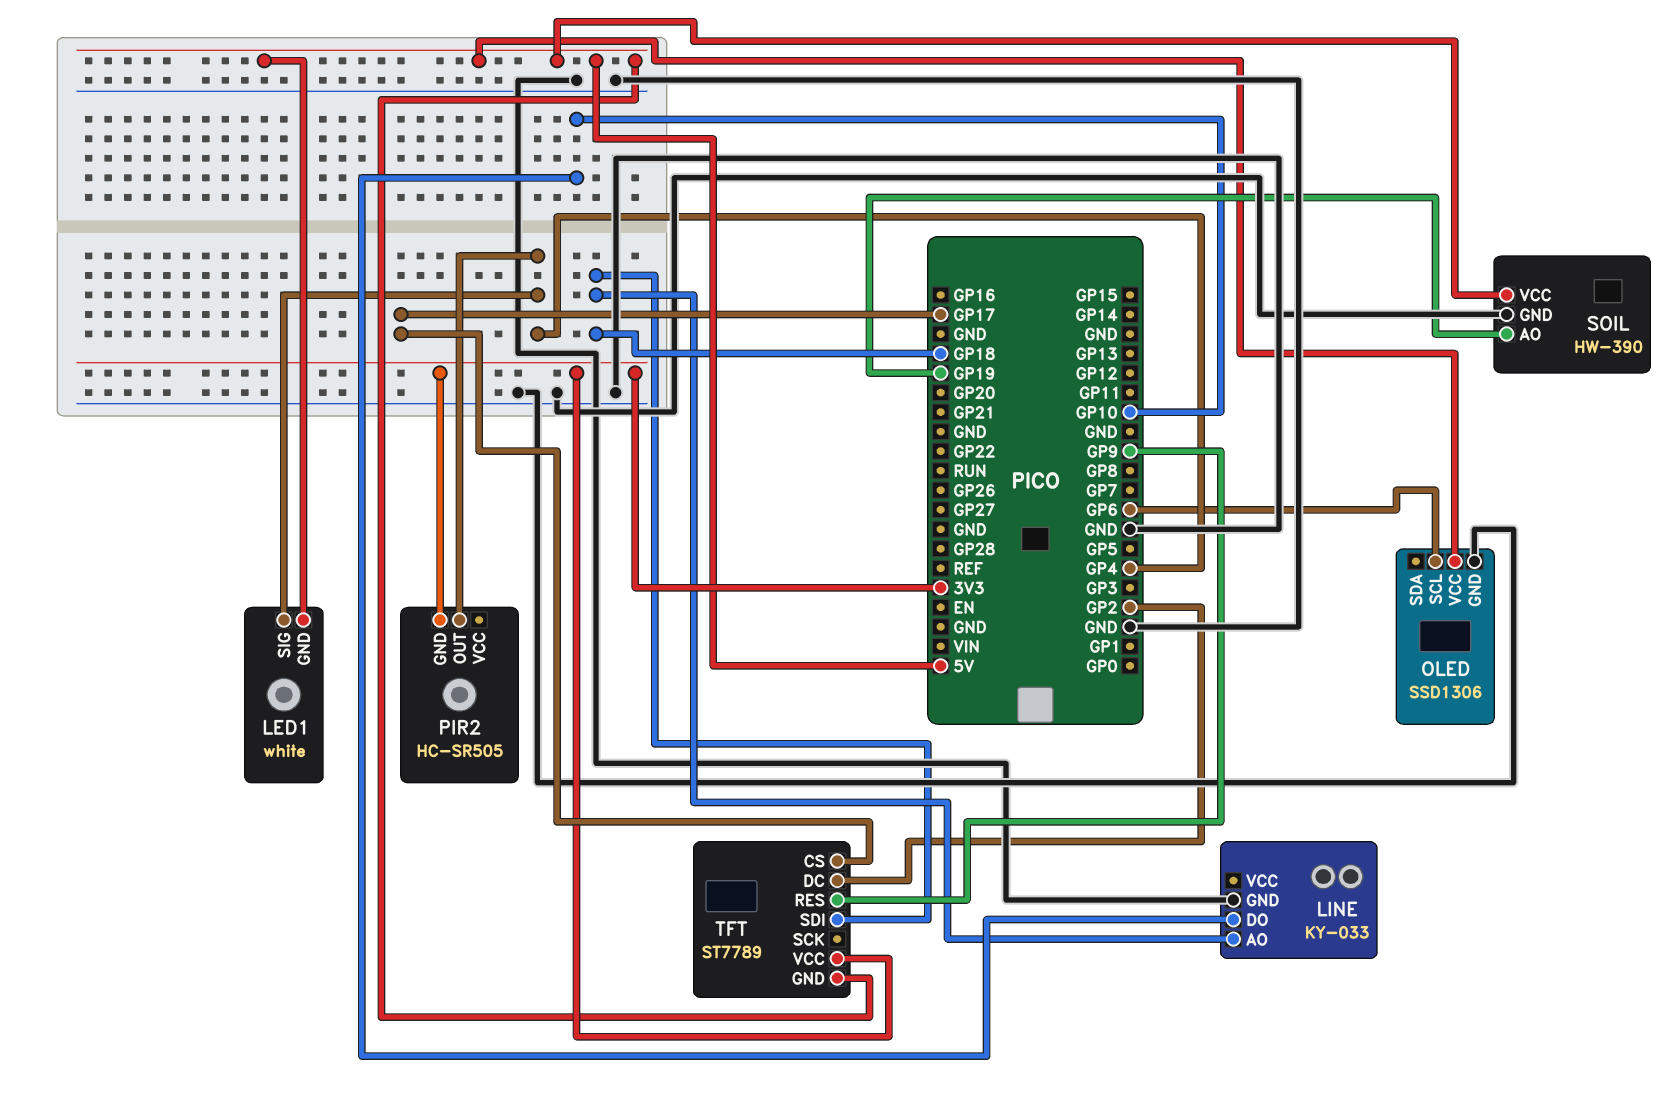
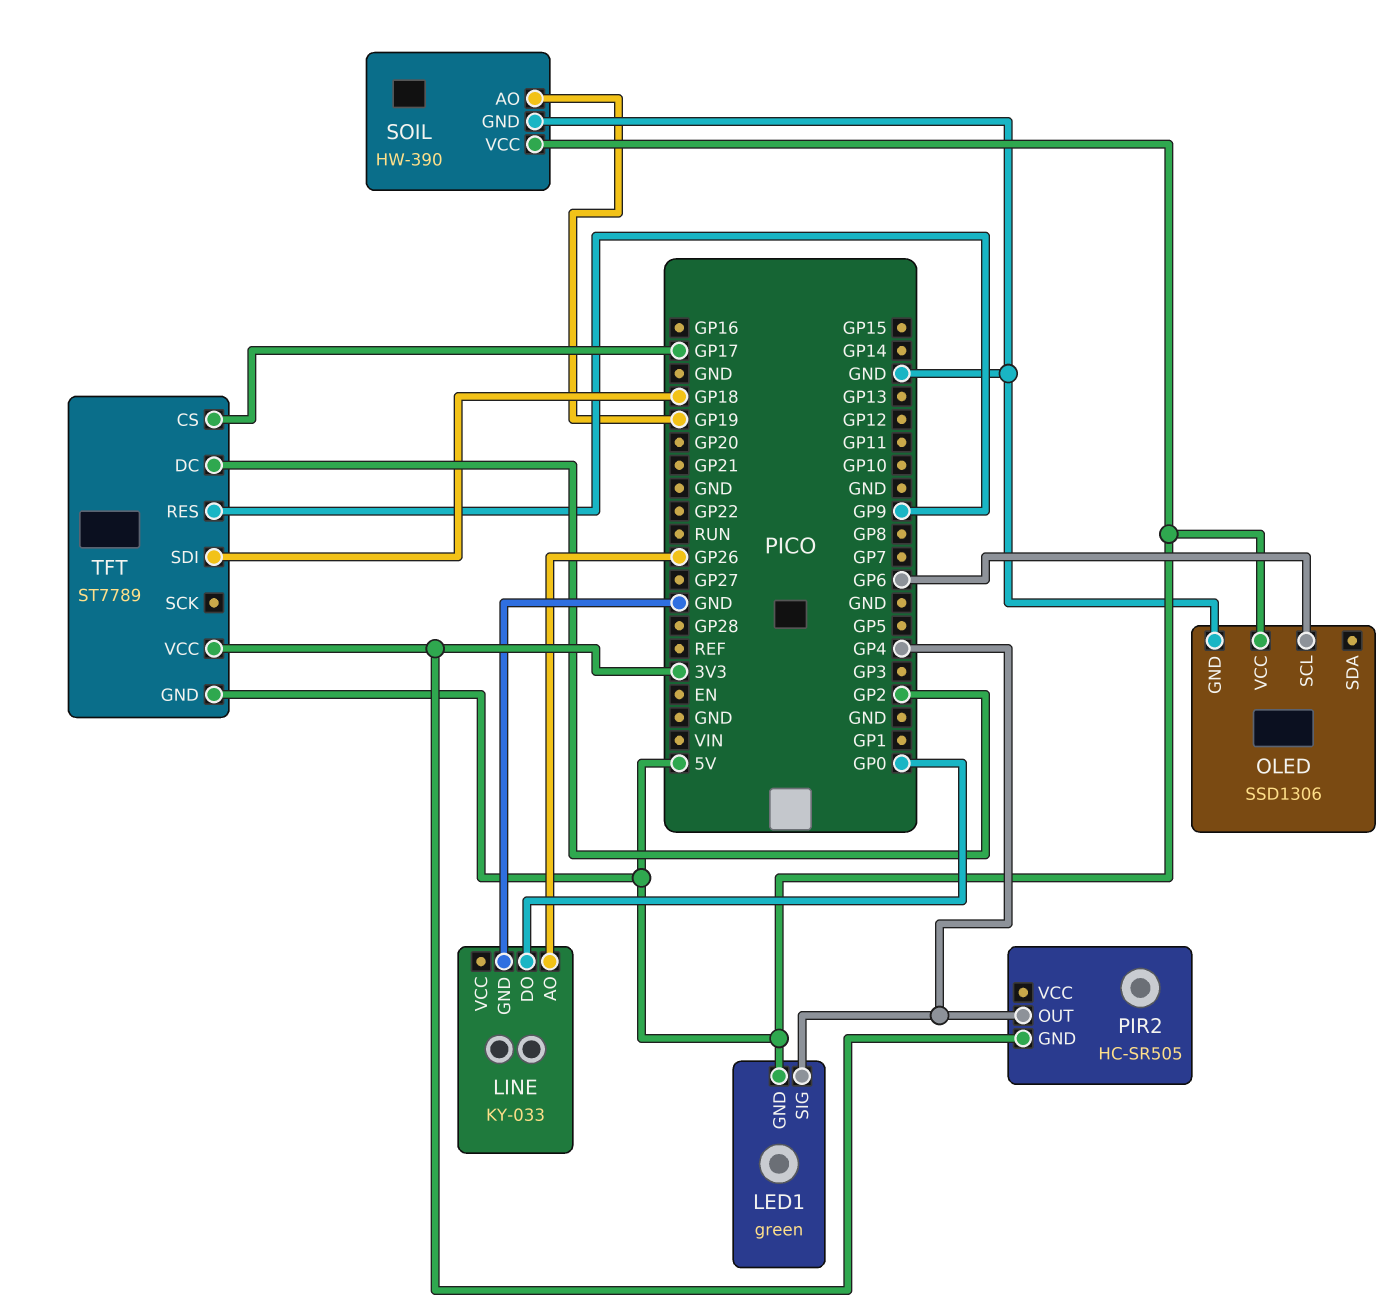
LED1: white -> green
LINE pin AO: GP18 -> GP26
LINE pin DO: GP10 -> GP0

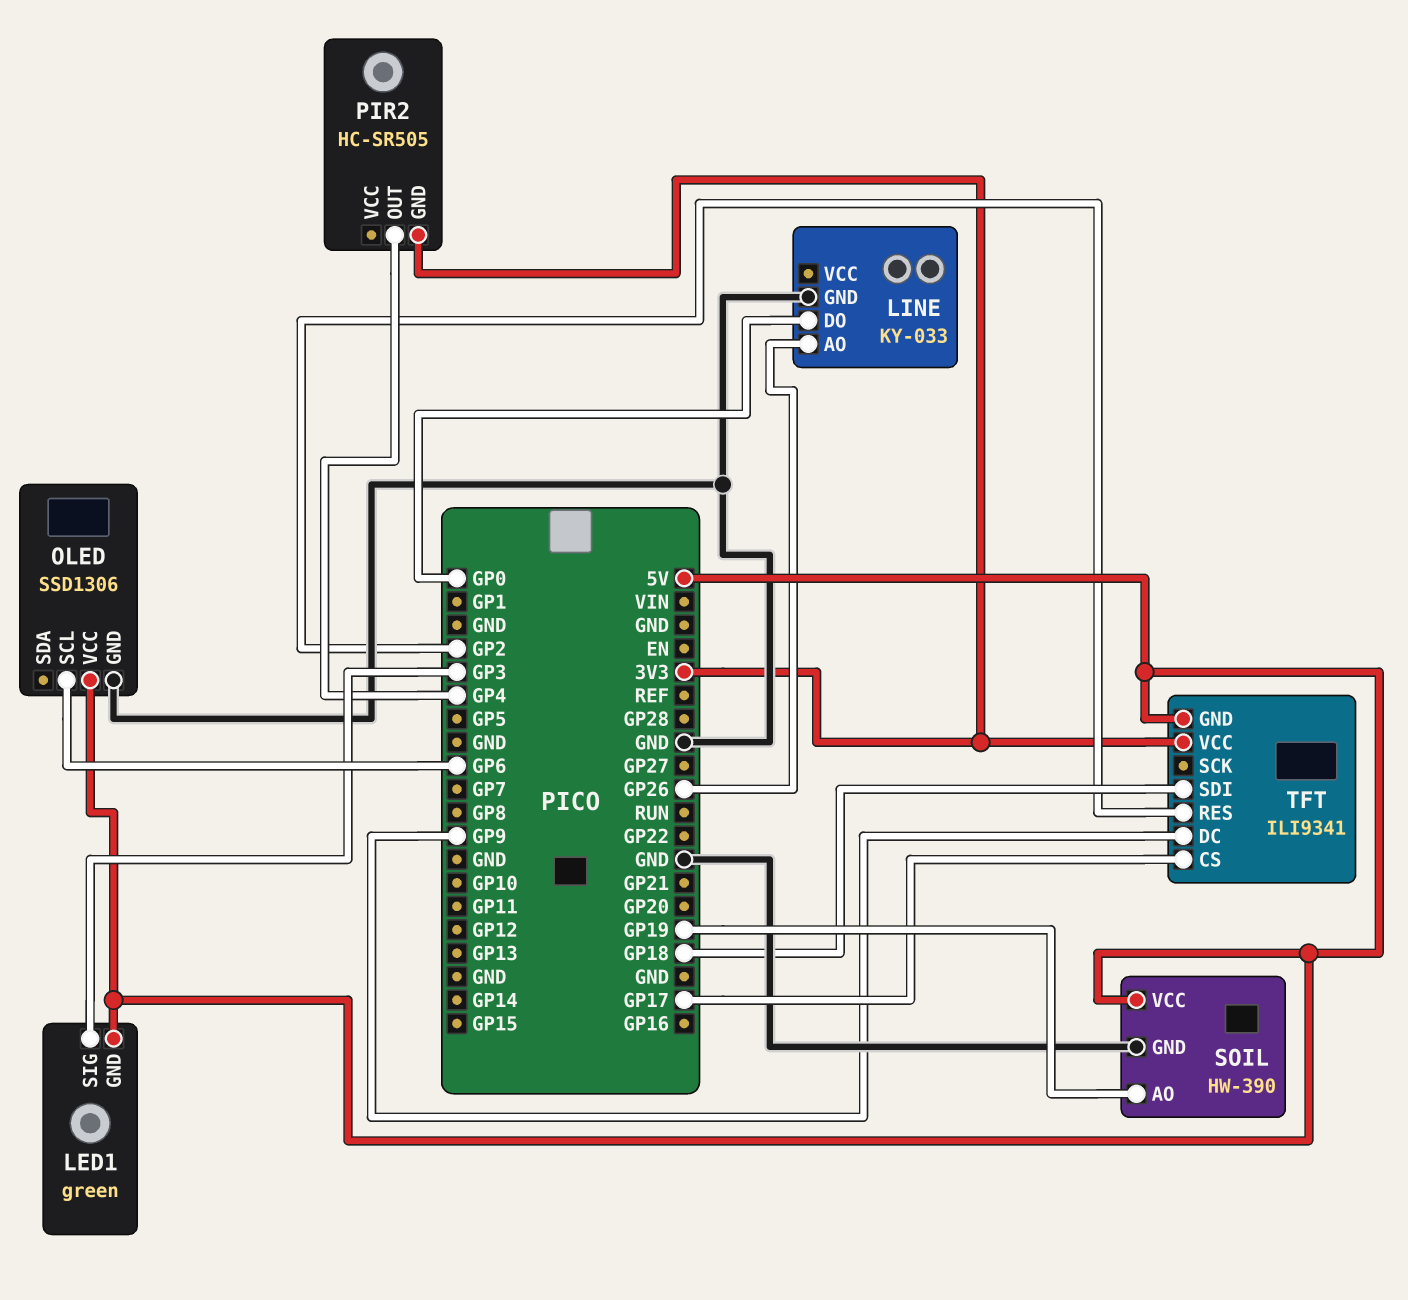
LED1 pin SIG: GP4 -> GP3
TFT: ST7789 -> ILI9341
TFT pin DC: GP2 -> GP9
TFT pin RES: GP9 -> GP2

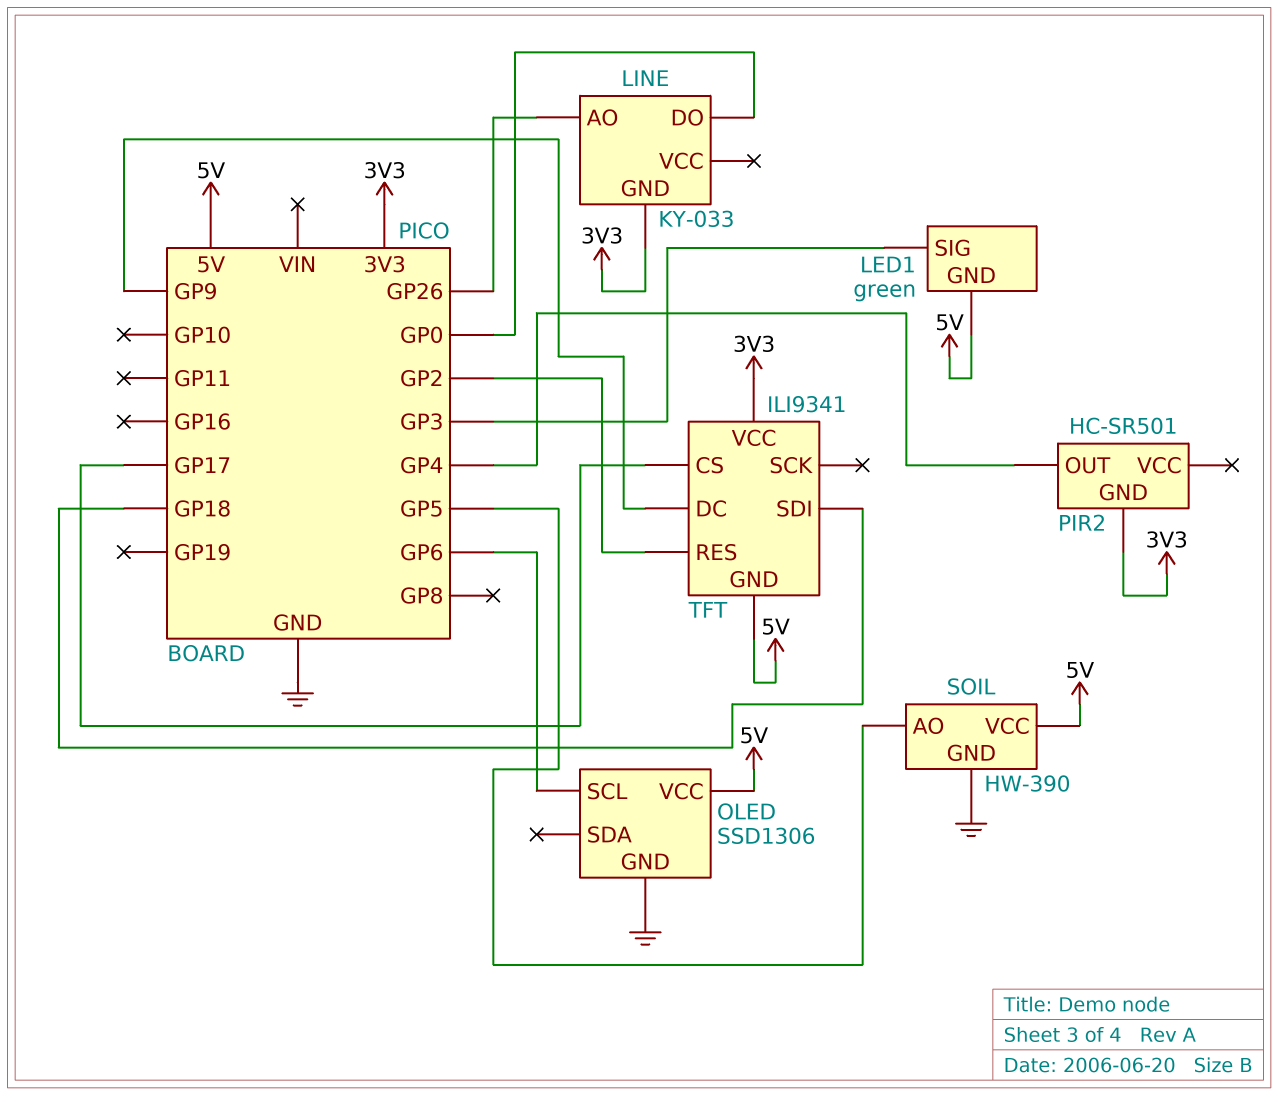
LINE pin GND: GND -> 3V3
PIR2: HC-SR505 -> HC-SR501
SOIL pin AO: GP19 -> GP5

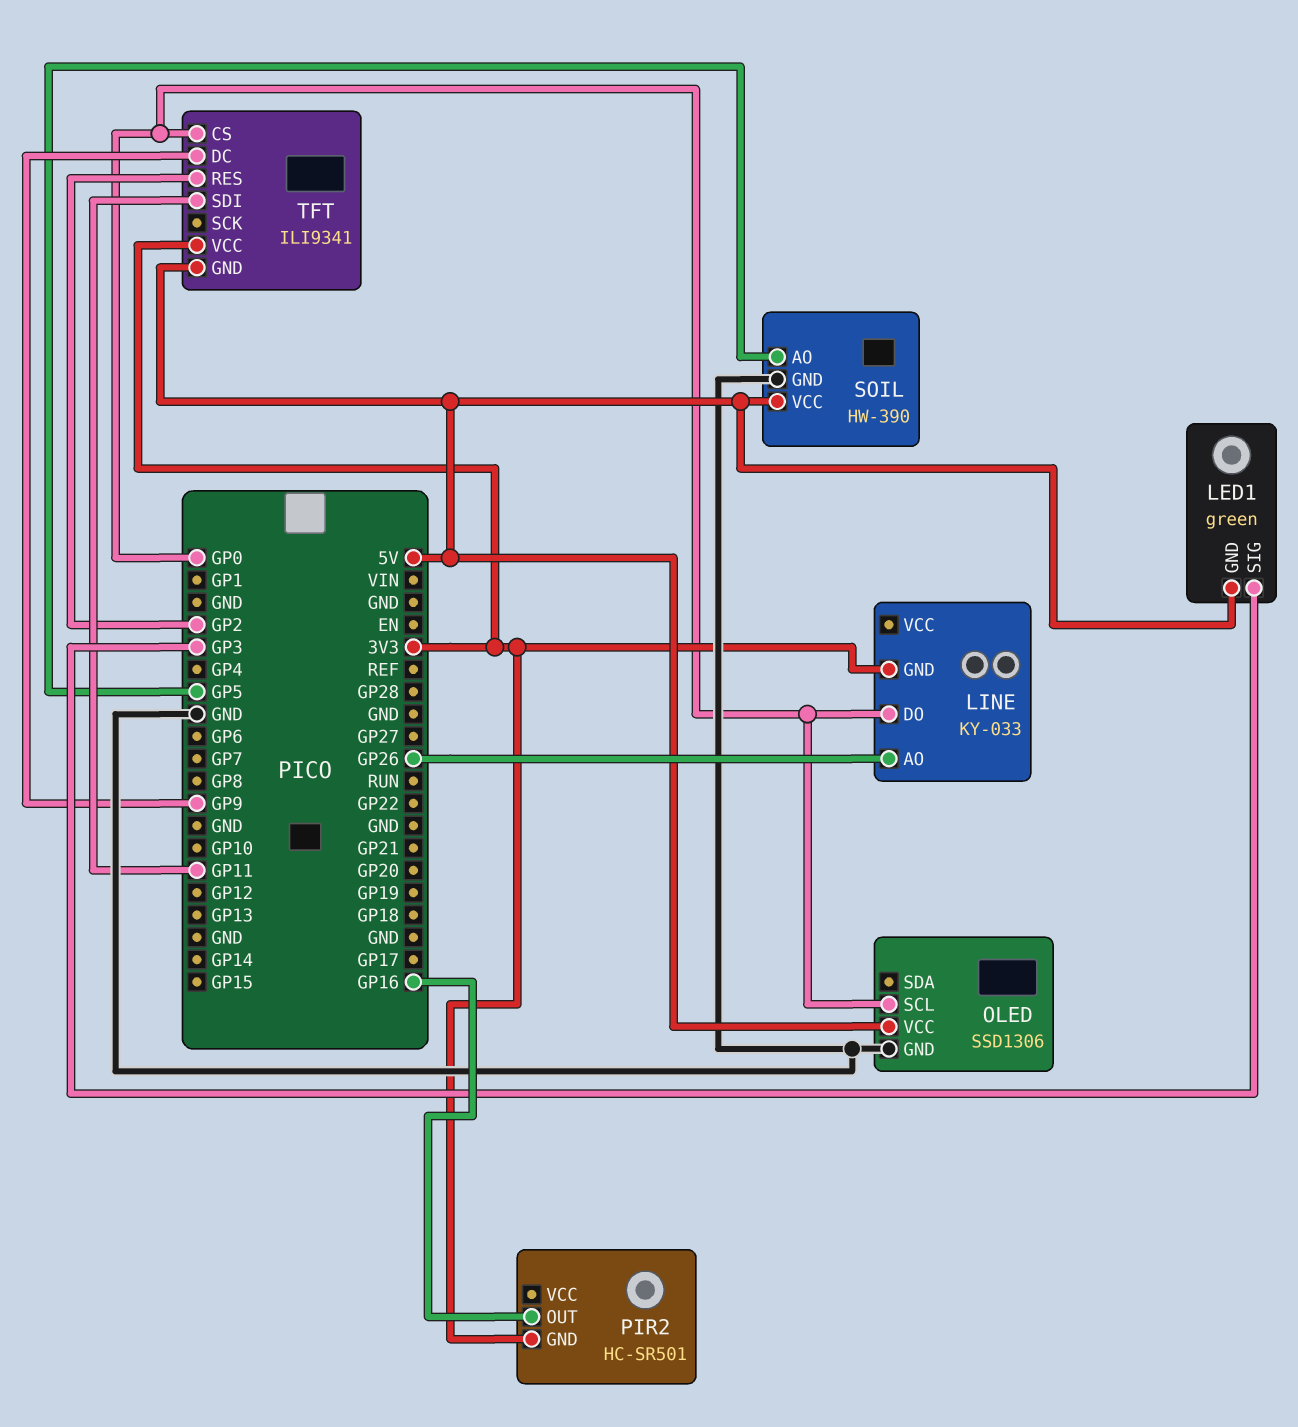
OLED pin SCL: GP6 -> GP0
PIR2 pin OUT: GP4 -> GP16
TFT pin CS: GP17 -> GP0
TFT pin SDI: GP18 -> GP11

